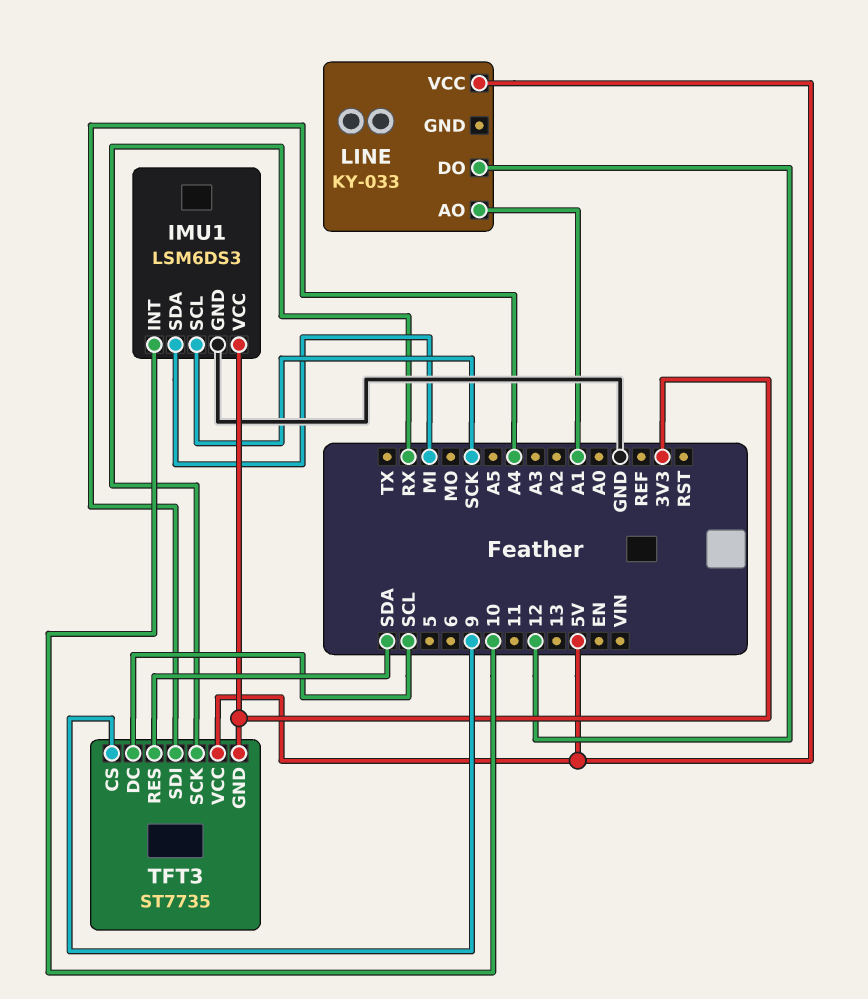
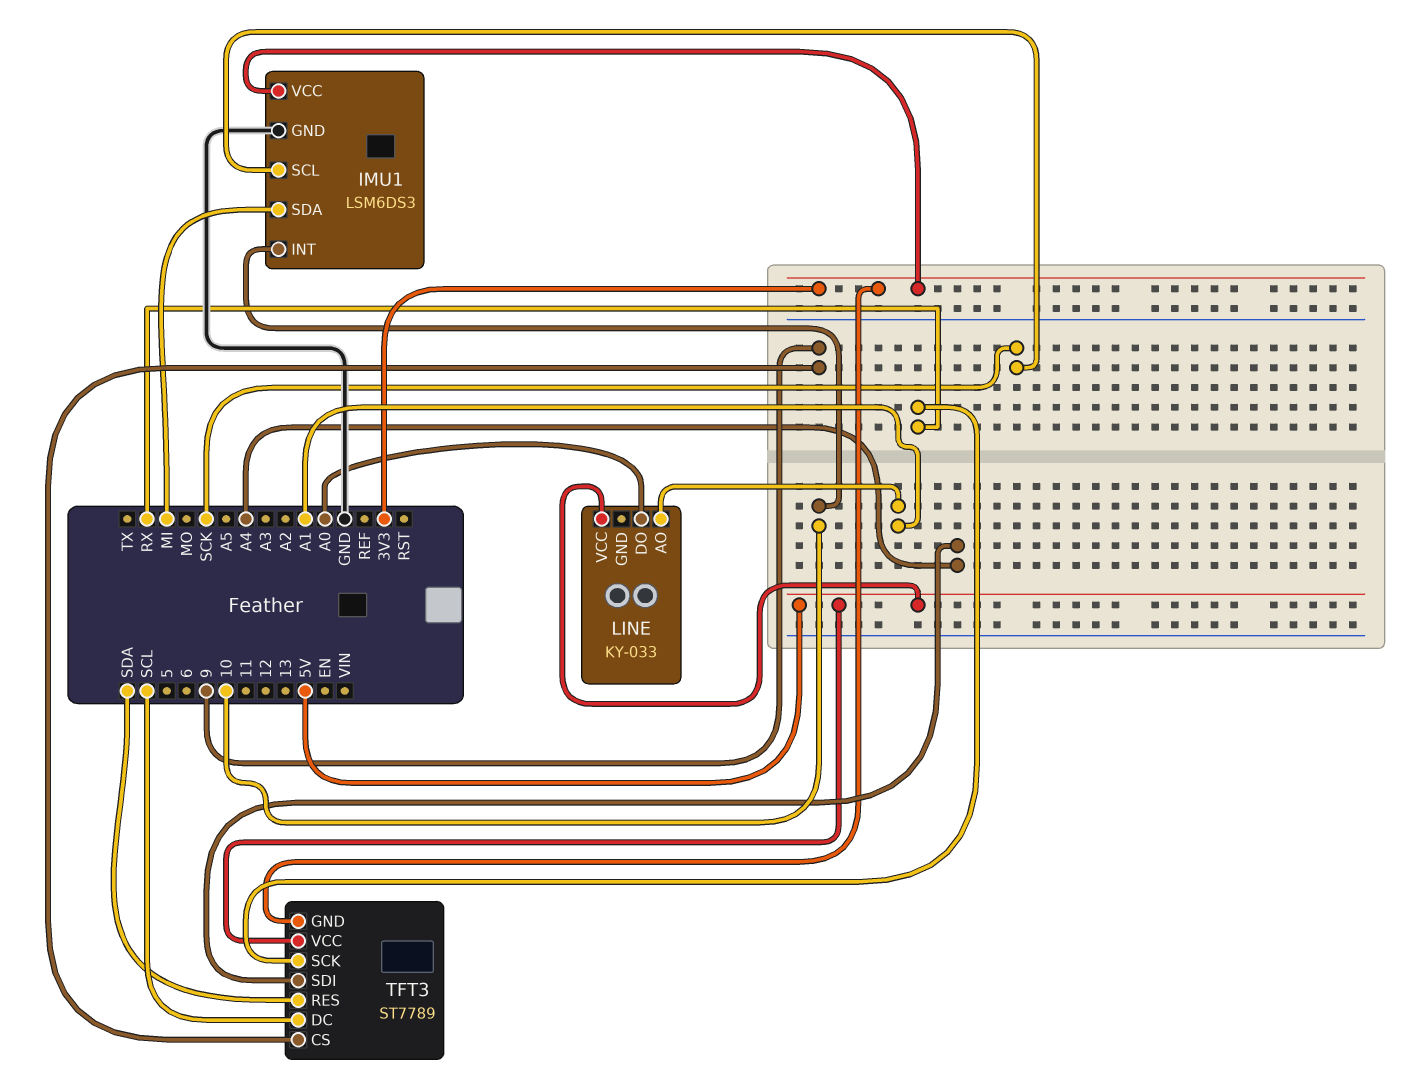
LINE pin DO: 12 -> A0
TFT3: ST7735 -> ST7789

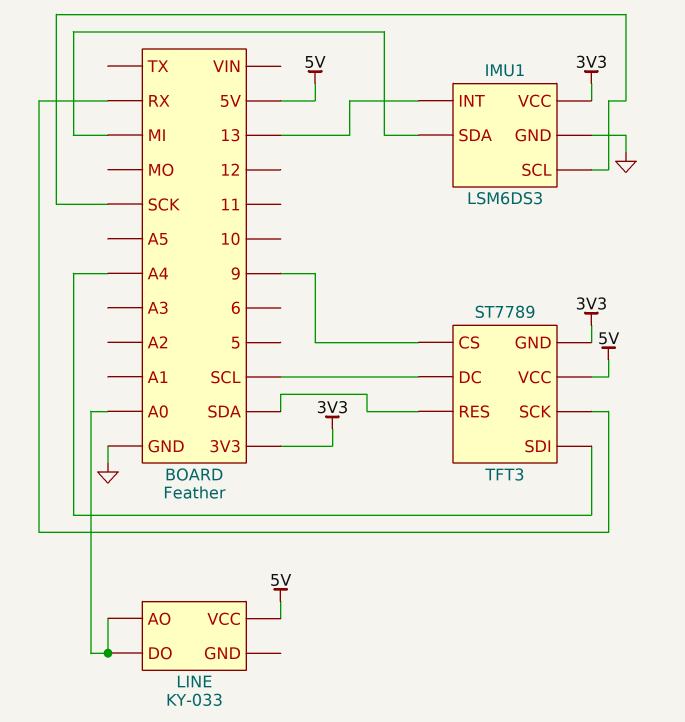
IMU1 pin INT: 10 -> 13
LINE pin AO: A1 -> A0

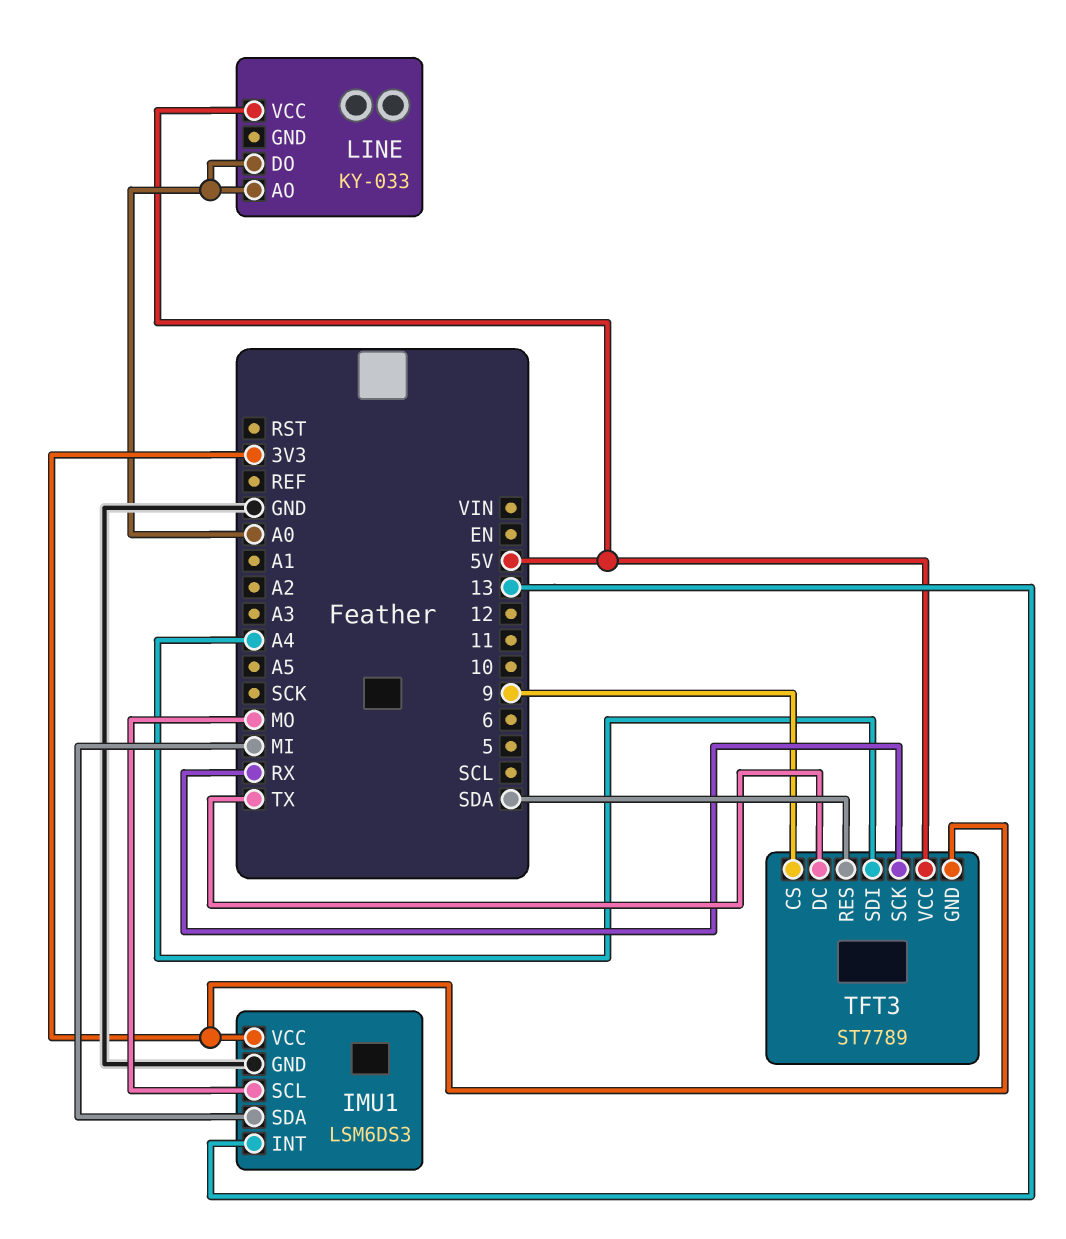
IMU1 pin SCL: SCK -> MO
TFT3 pin DC: SCL -> TX

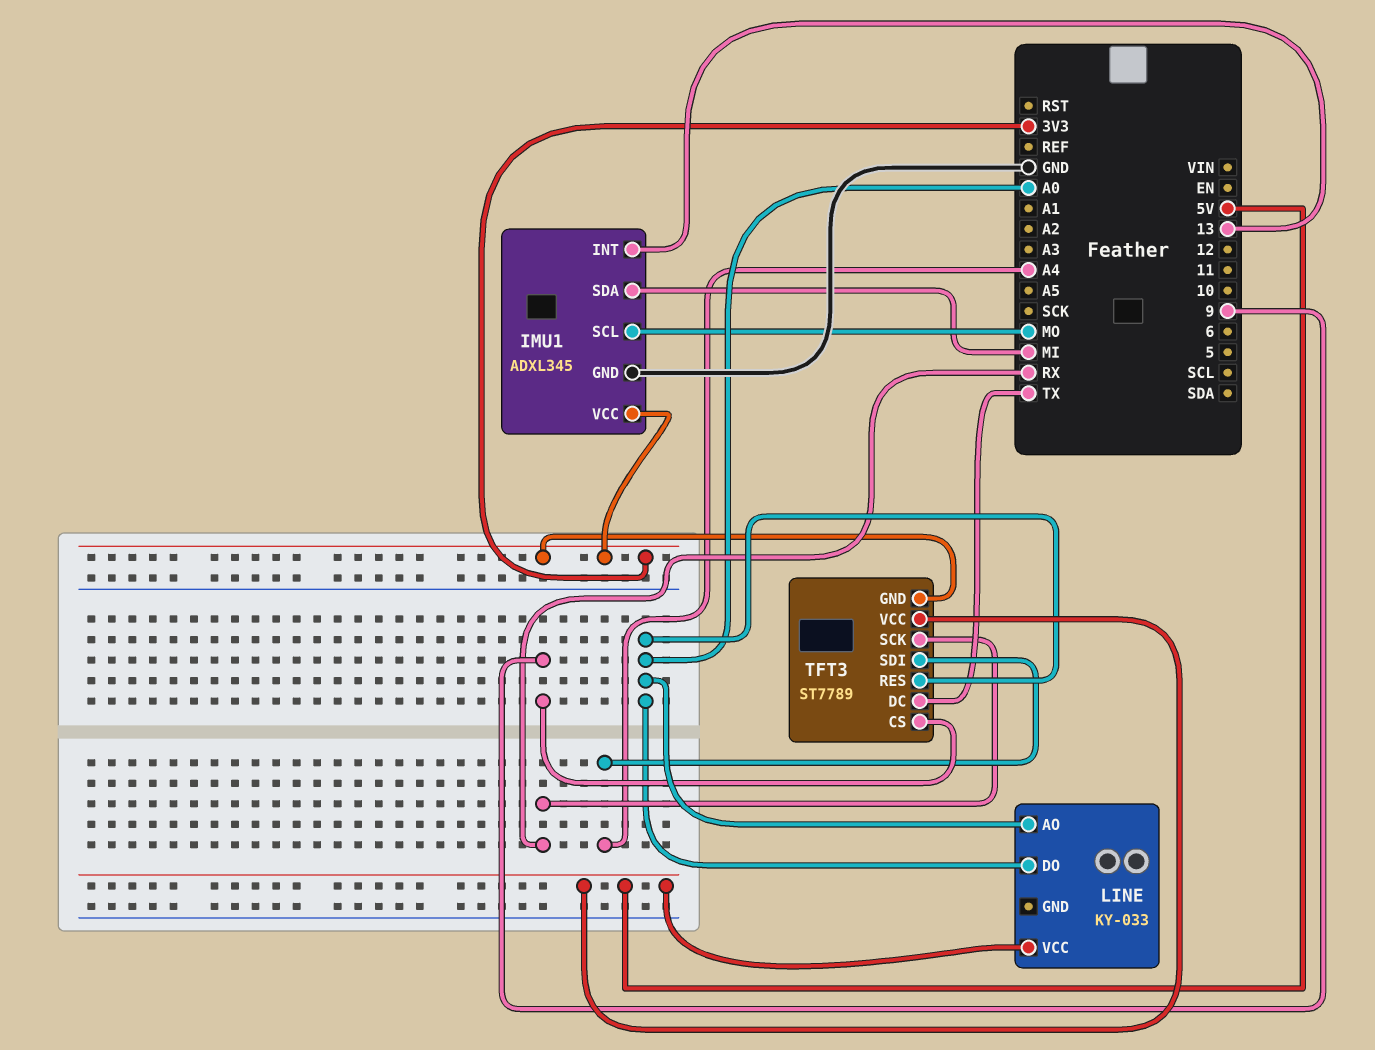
IMU1: LSM6DS3 -> ADXL345
TFT3 pin RES: SDA -> A0

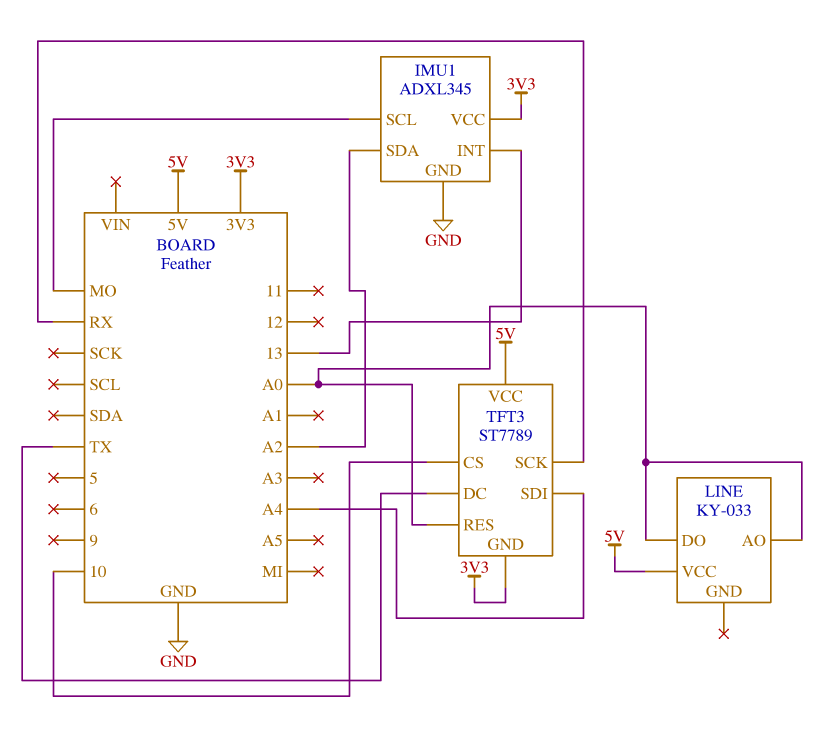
IMU1 pin SDA: MI -> A2
TFT3 pin CS: 9 -> 10

